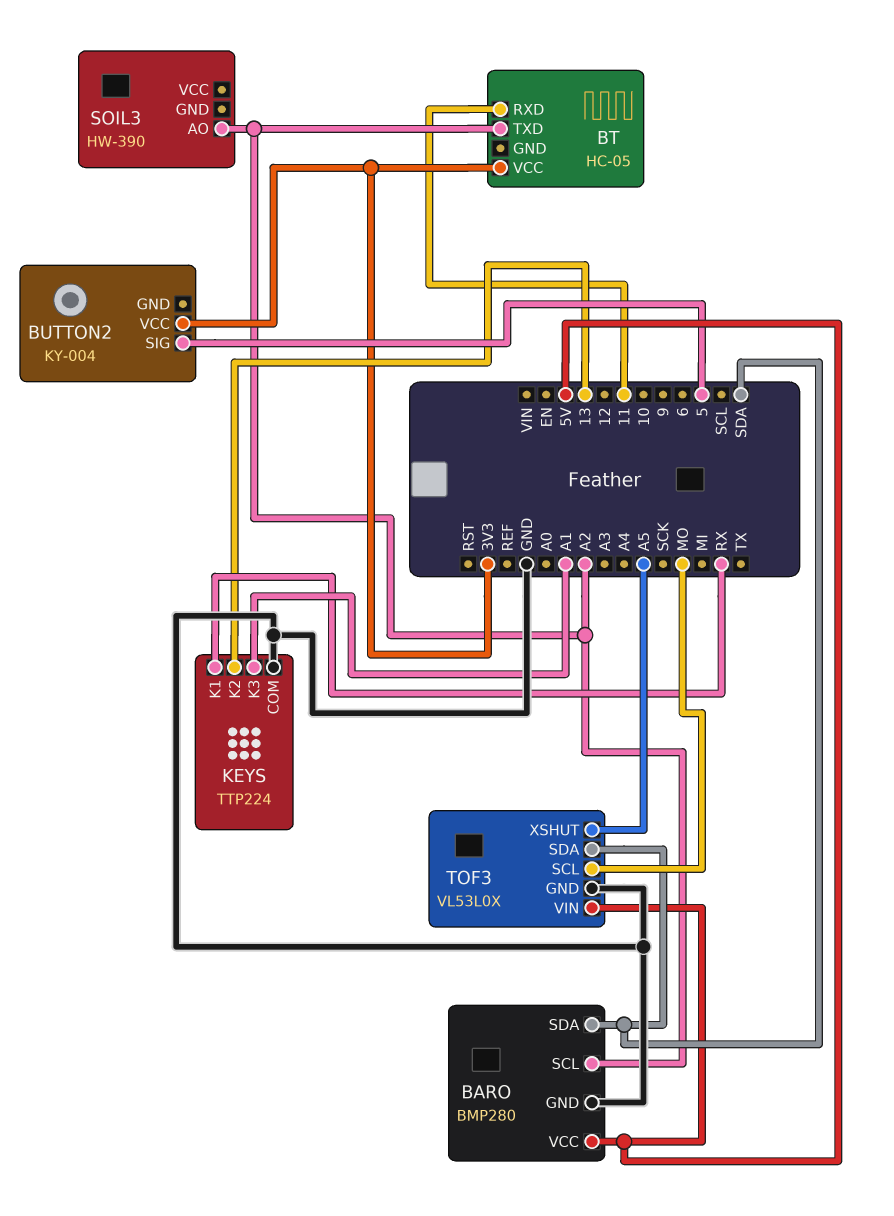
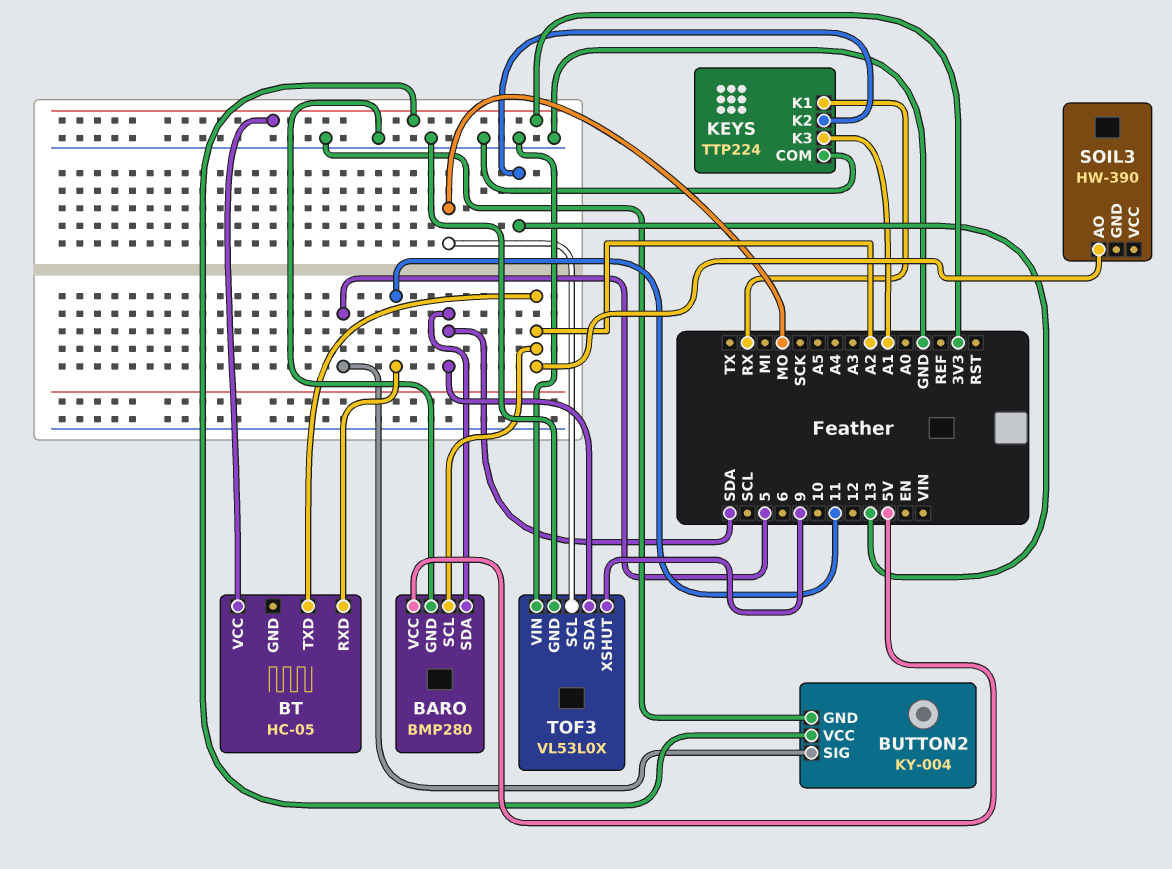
BUTTON2 pin GND: none -> GND
TOF3 pin VIN: 5V -> GND
TOF3 pin XSHUT: A5 -> 9

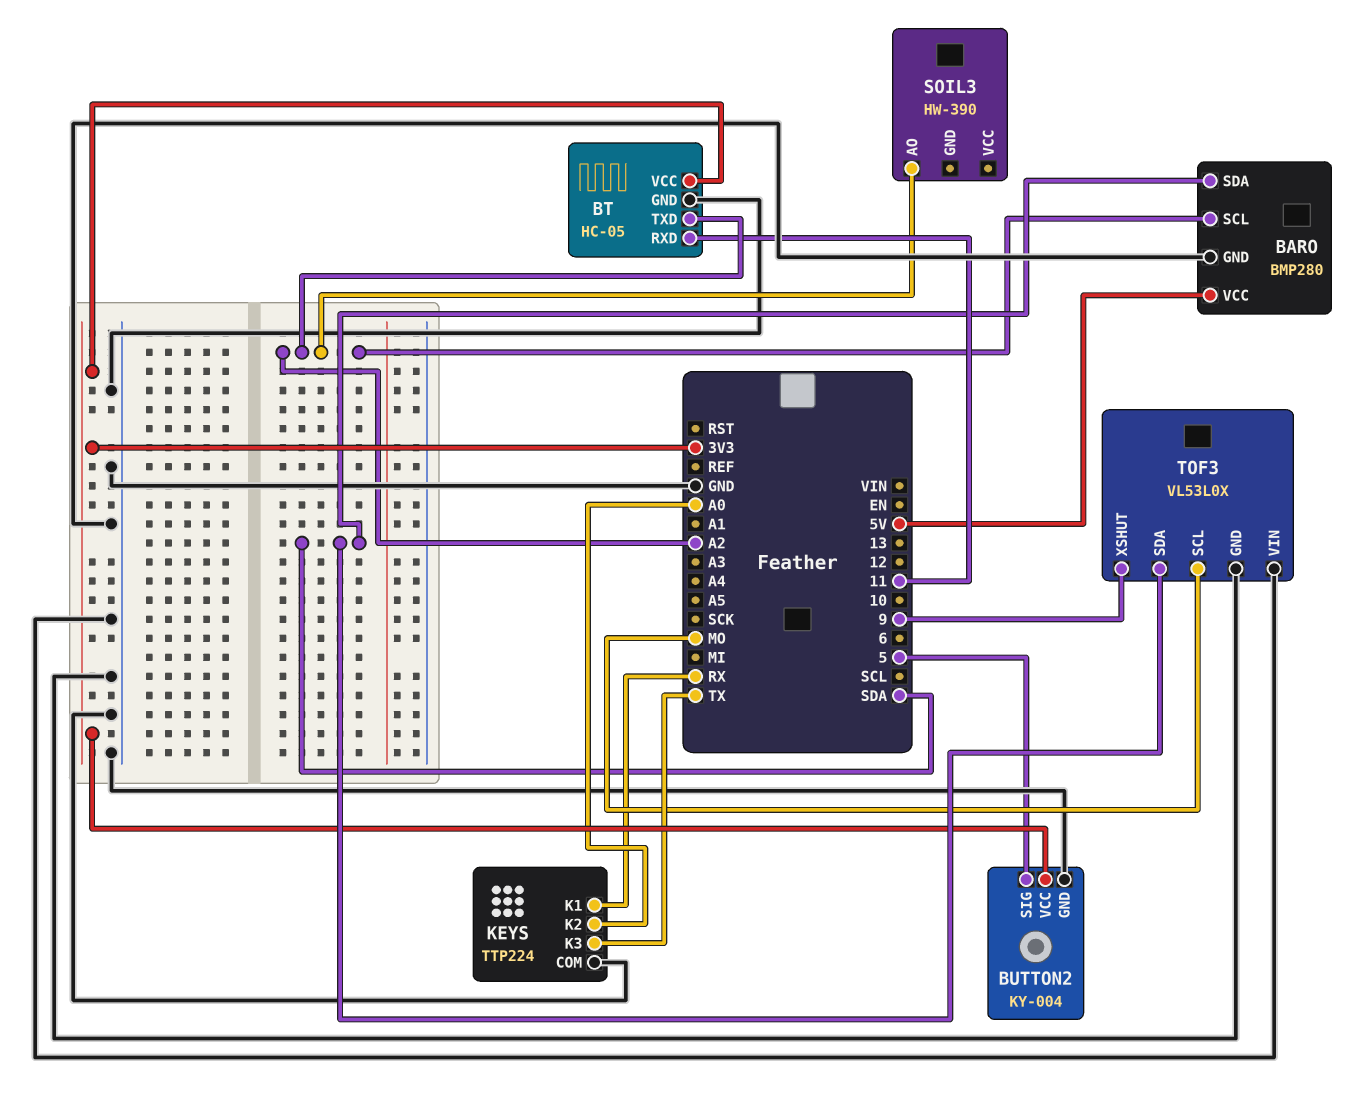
BT pin GND: none -> GND
KEYS pin K2: 13 -> A0
KEYS pin K3: A1 -> TX

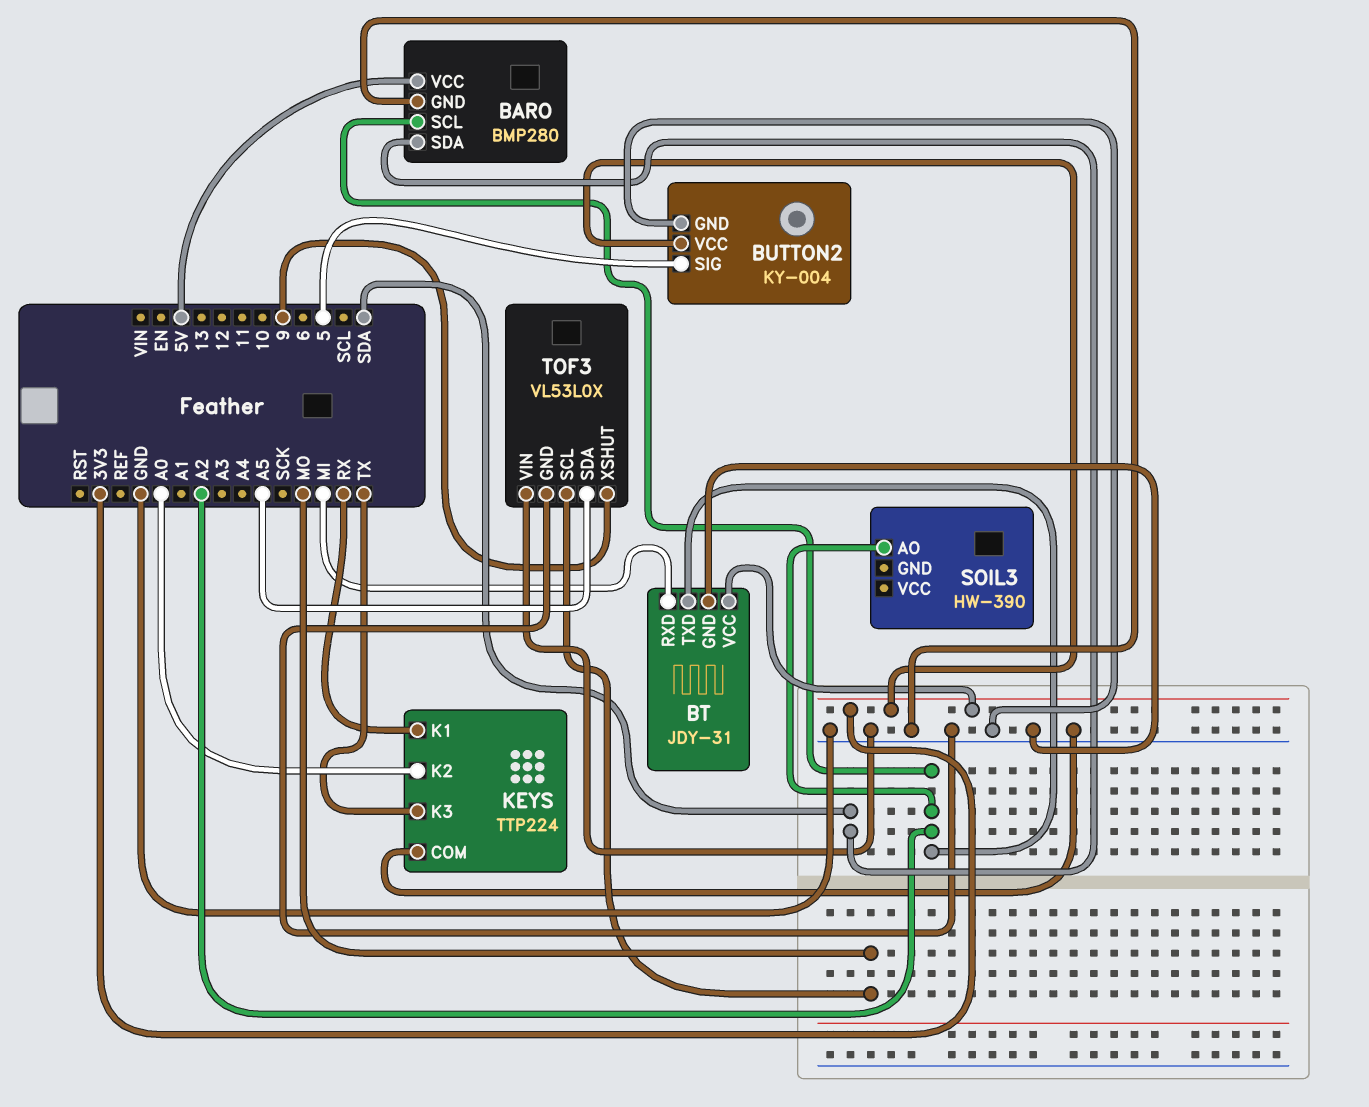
BT: HC-05 -> JDY-31
BT pin RXD: 11 -> MI
TOF3 pin SDA: SDA -> A5

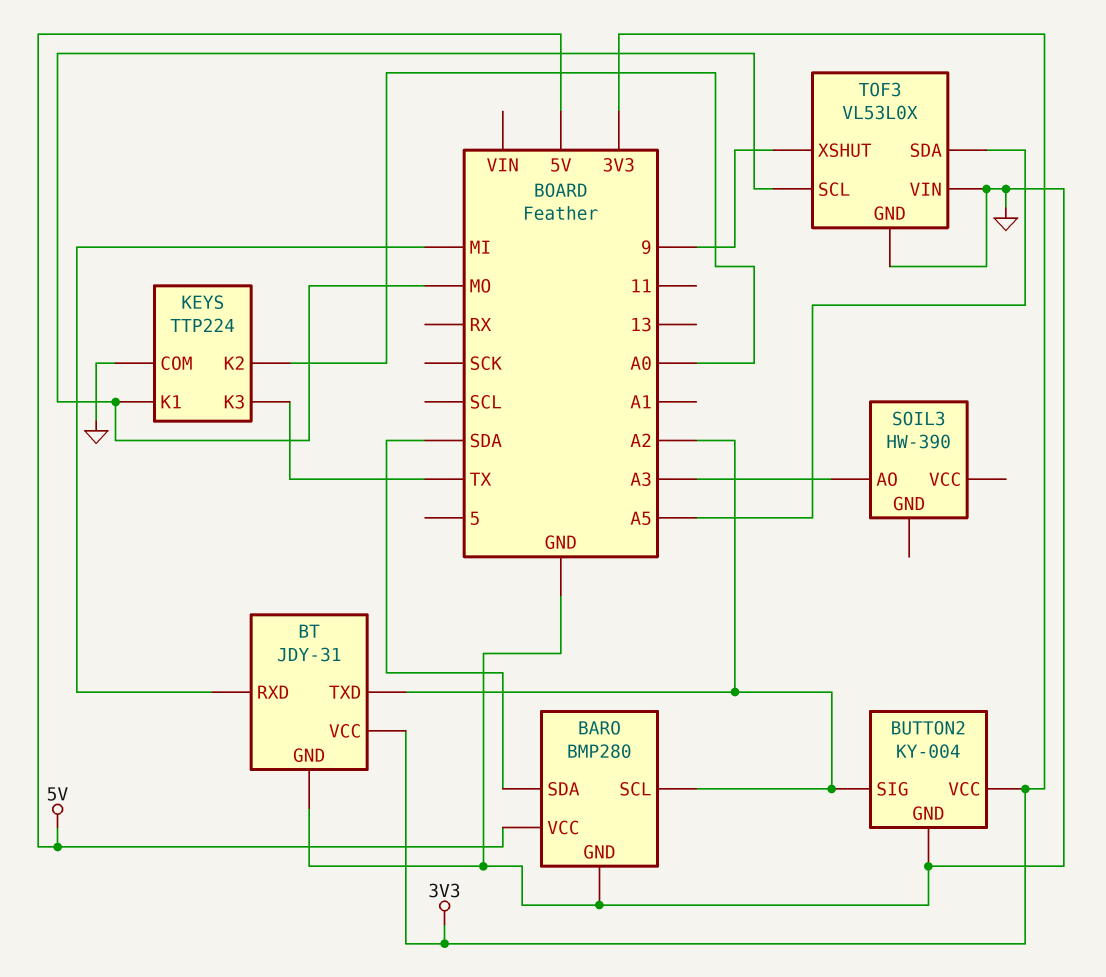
BUTTON2 pin SIG: 5 -> A2
KEYS pin K1: RX -> MO
SOIL3 pin AO: A2 -> A3

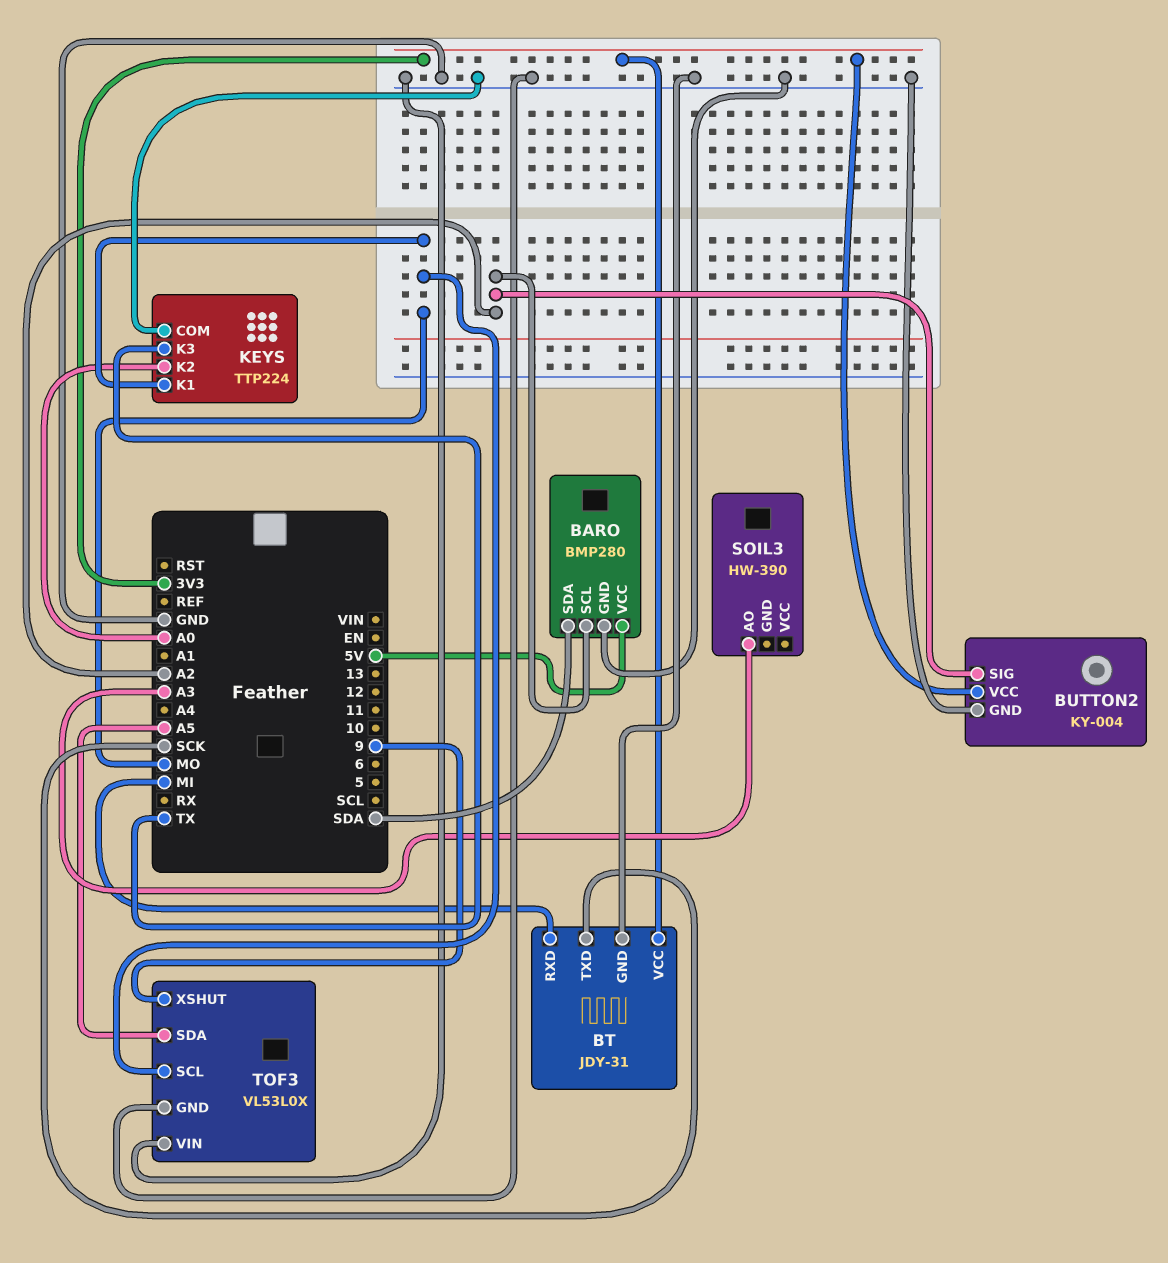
BT pin TXD: A2 -> SCK

